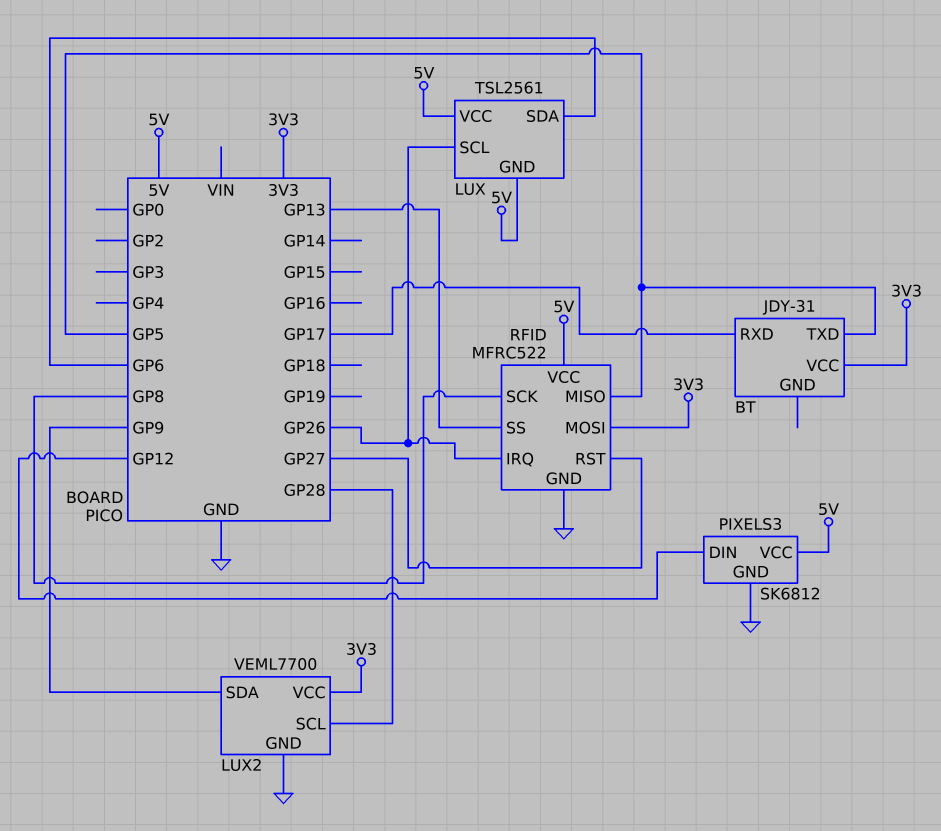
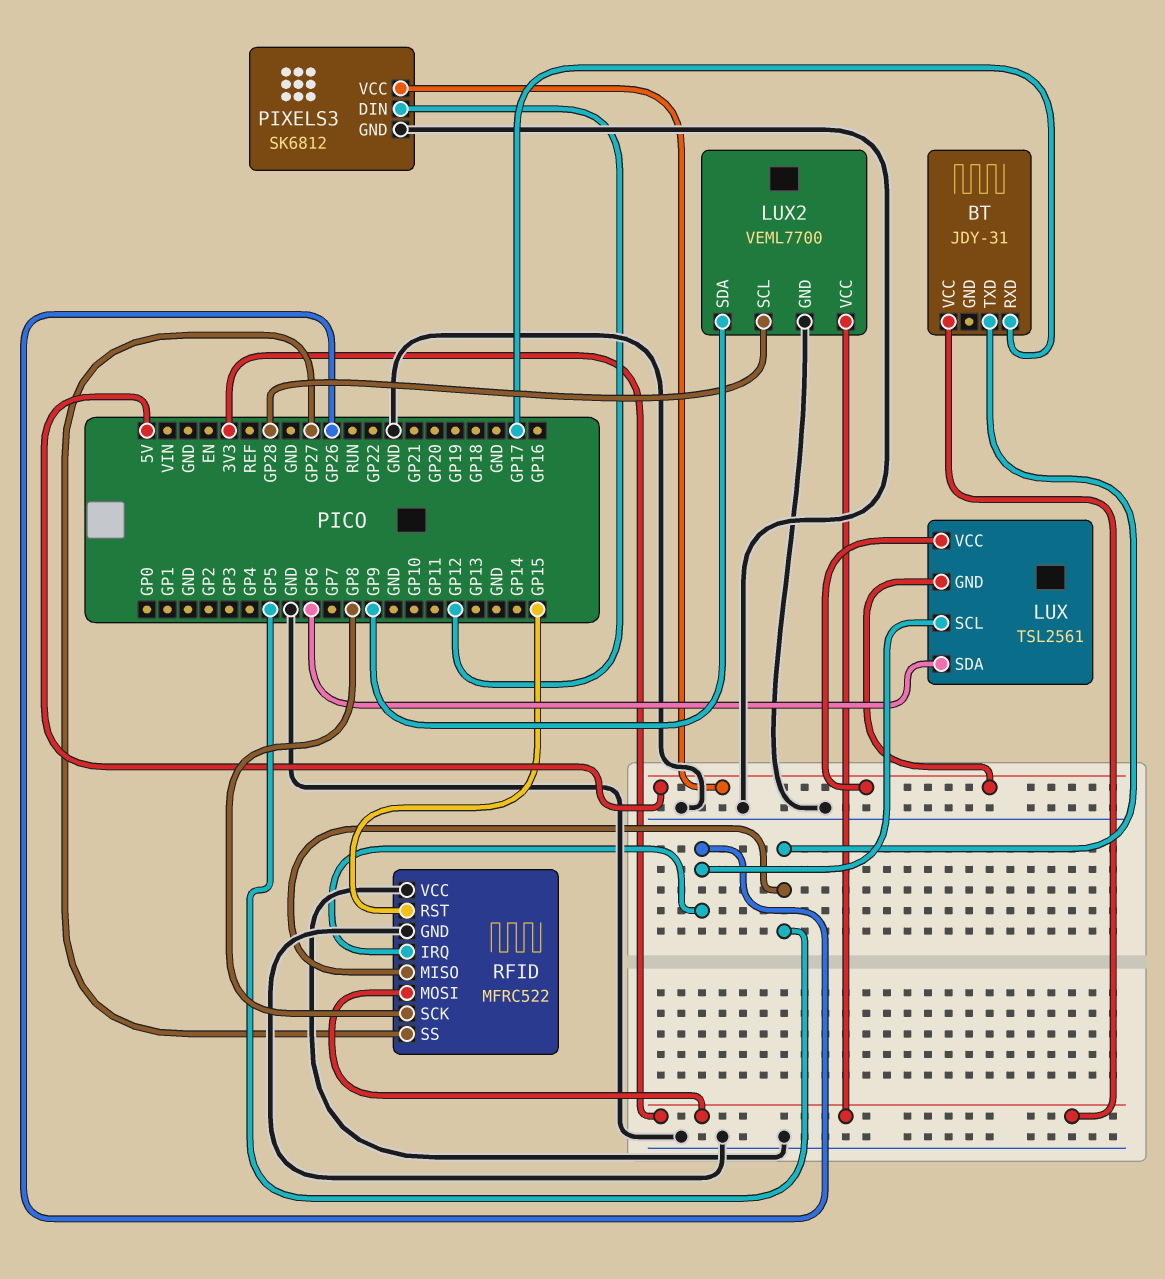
RFID pin RST: GP27 -> GP15
RFID pin SS: GP13 -> GP27
RFID pin VCC: 5V -> GND

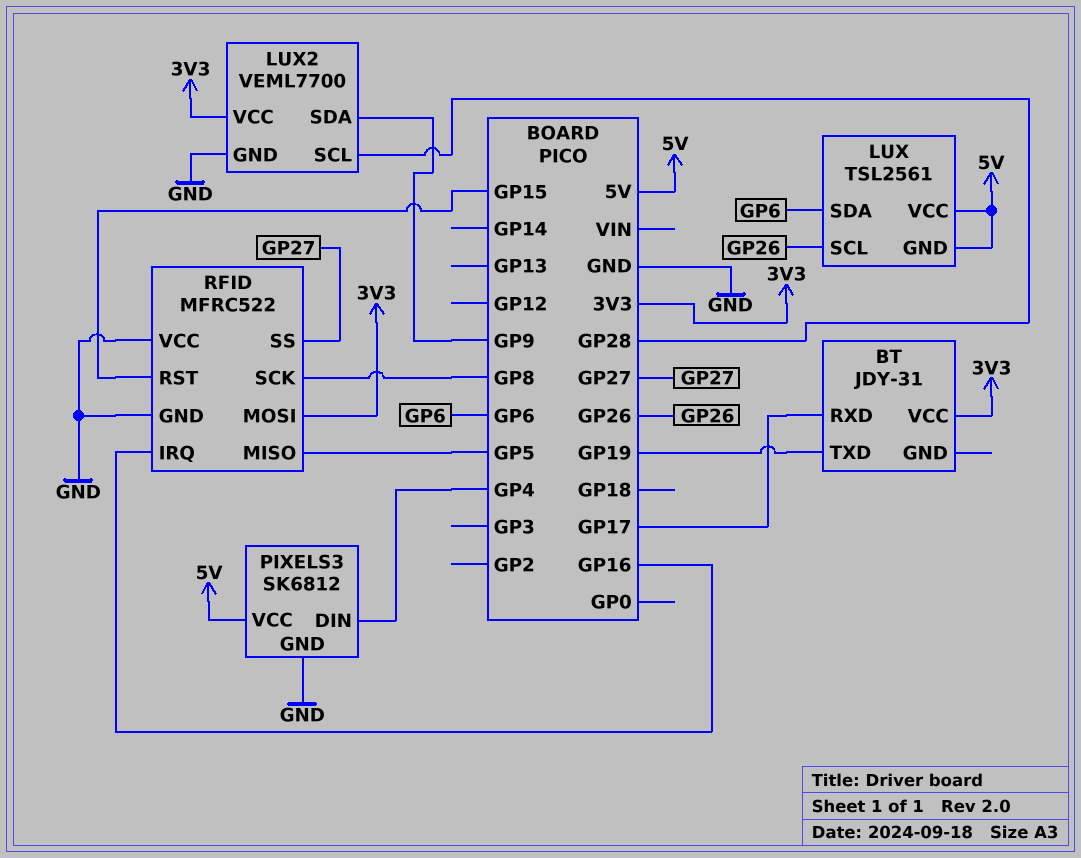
BT pin TXD: GP5 -> GP19
PIXELS3 pin DIN: GP12 -> GP4
RFID pin IRQ: GP26 -> GP16

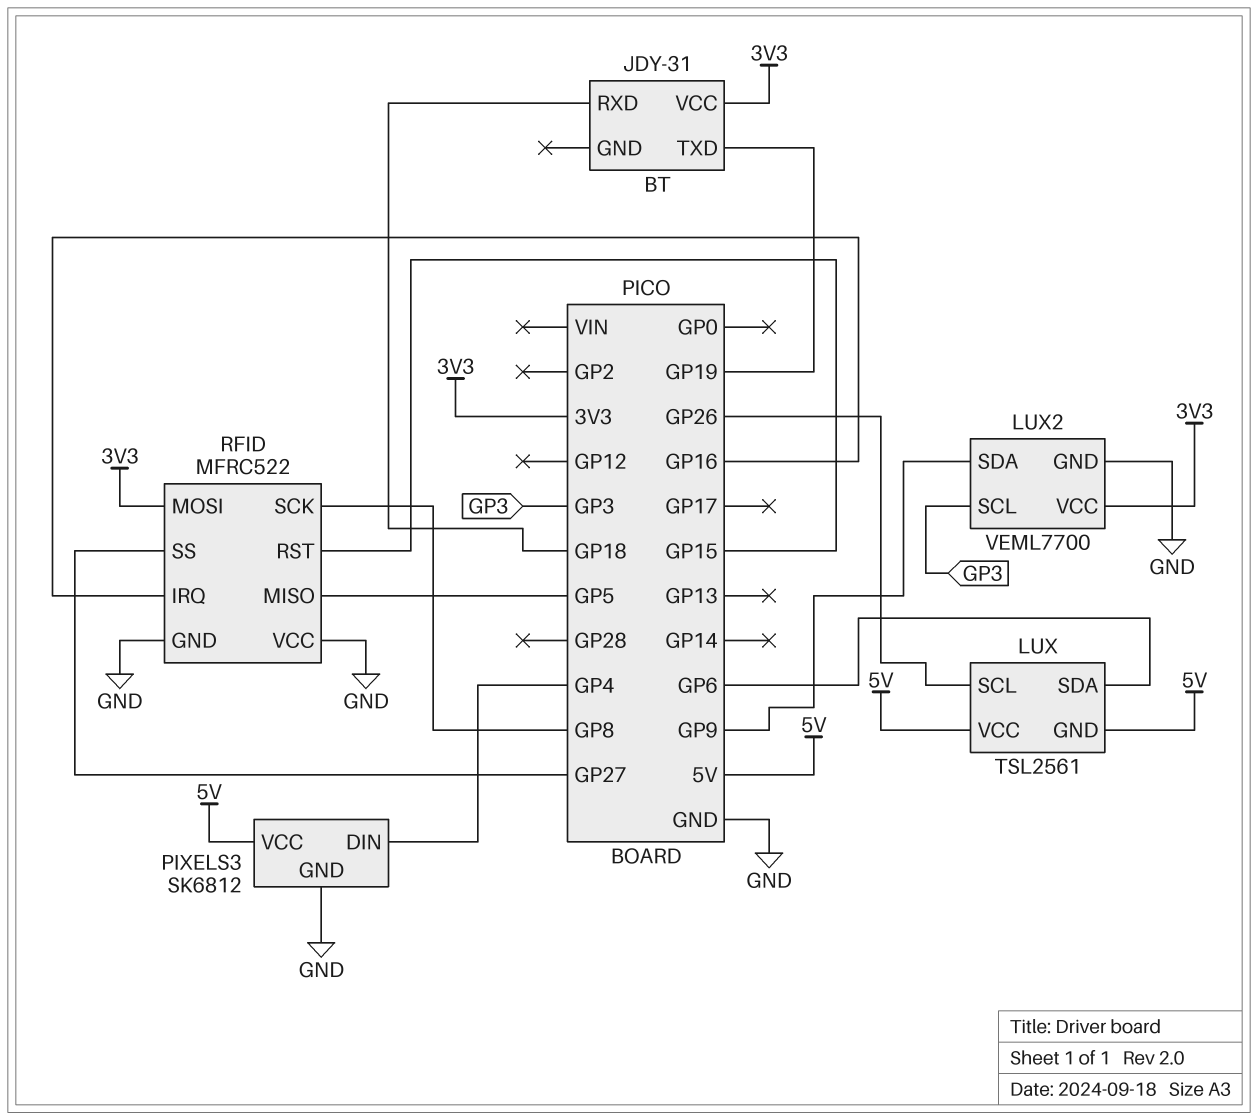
BT pin RXD: GP17 -> GP18
LUX2 pin SCL: GP28 -> GP3

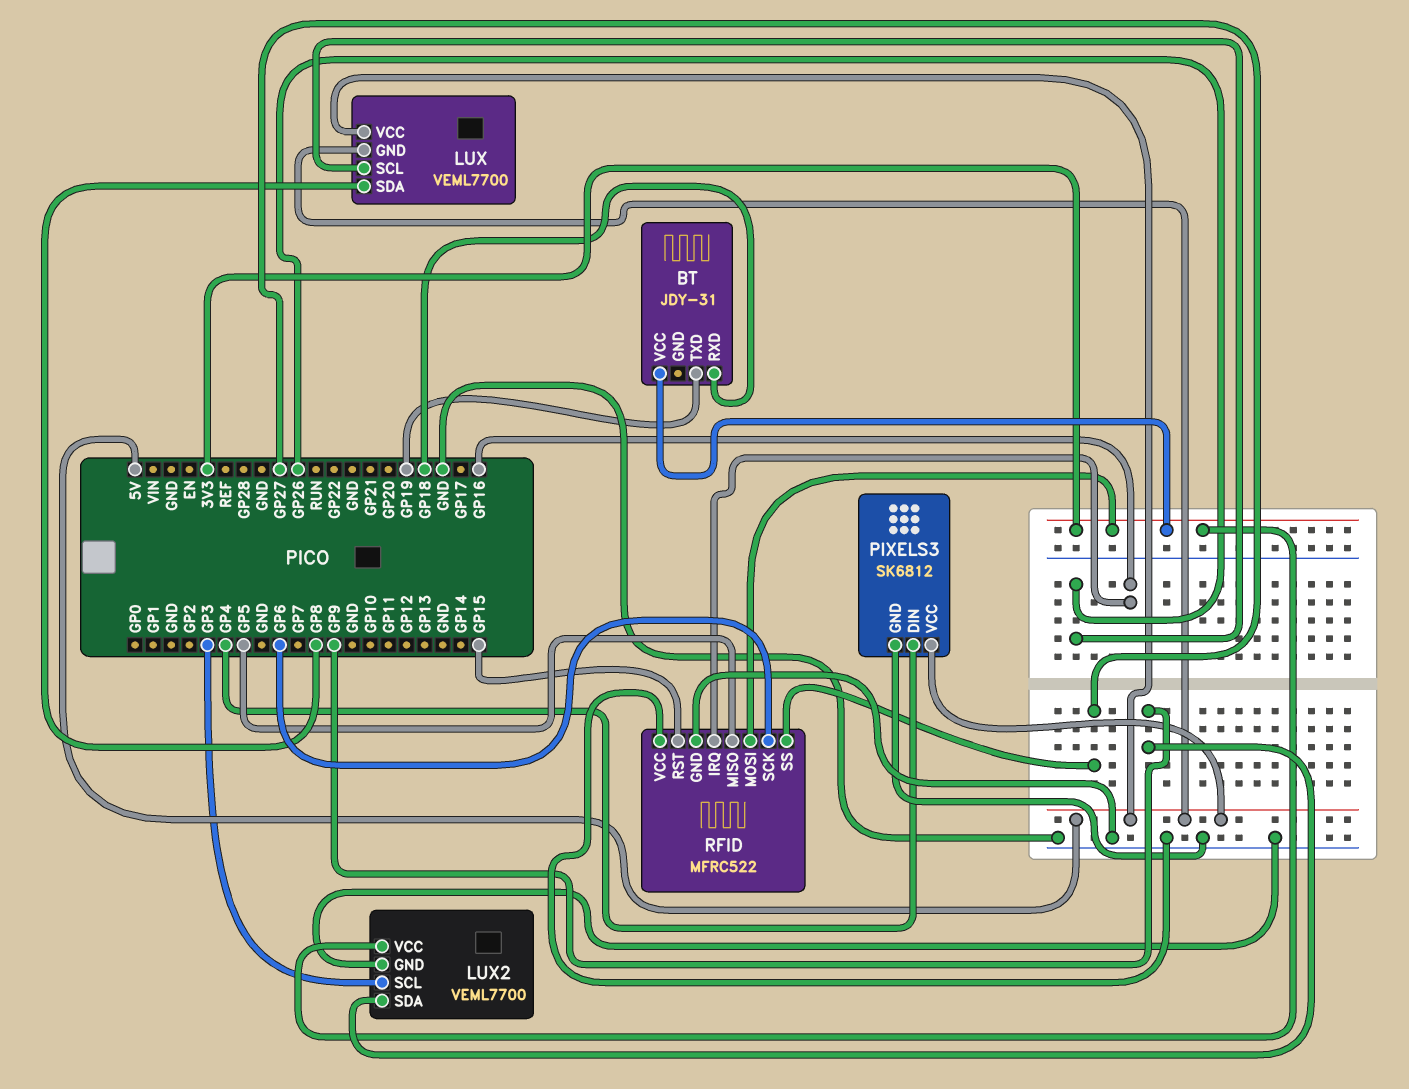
LUX: TSL2561 -> VEML7700
LUX pin SDA: GP6 -> GP8
RFID pin SCK: GP8 -> GP6

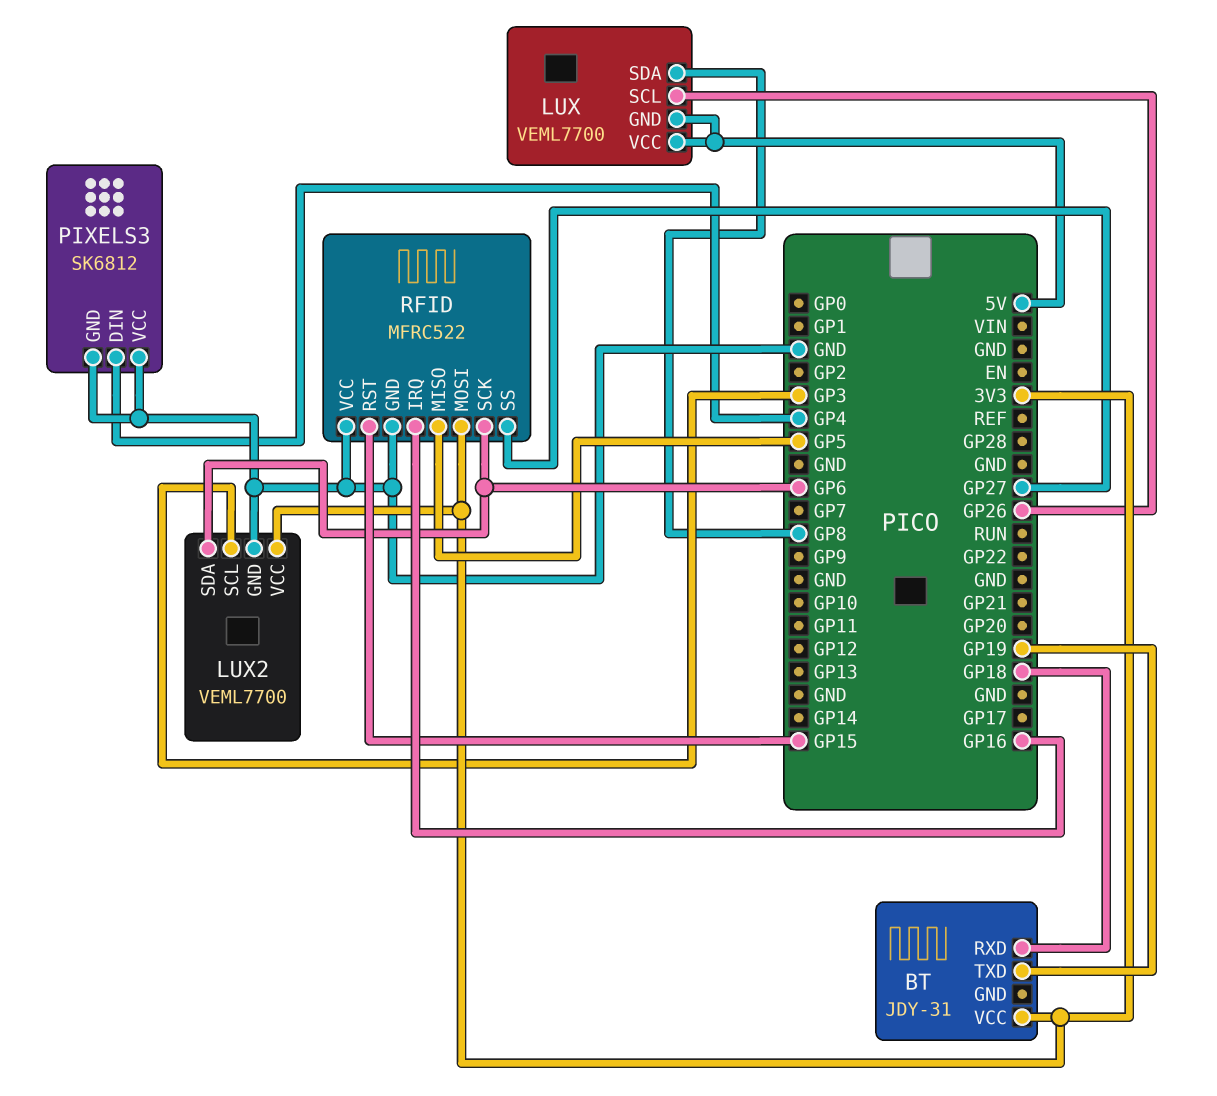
LUX2 pin SDA: GP9 -> GP6
PIXELS3 pin VCC: 5V -> GND

